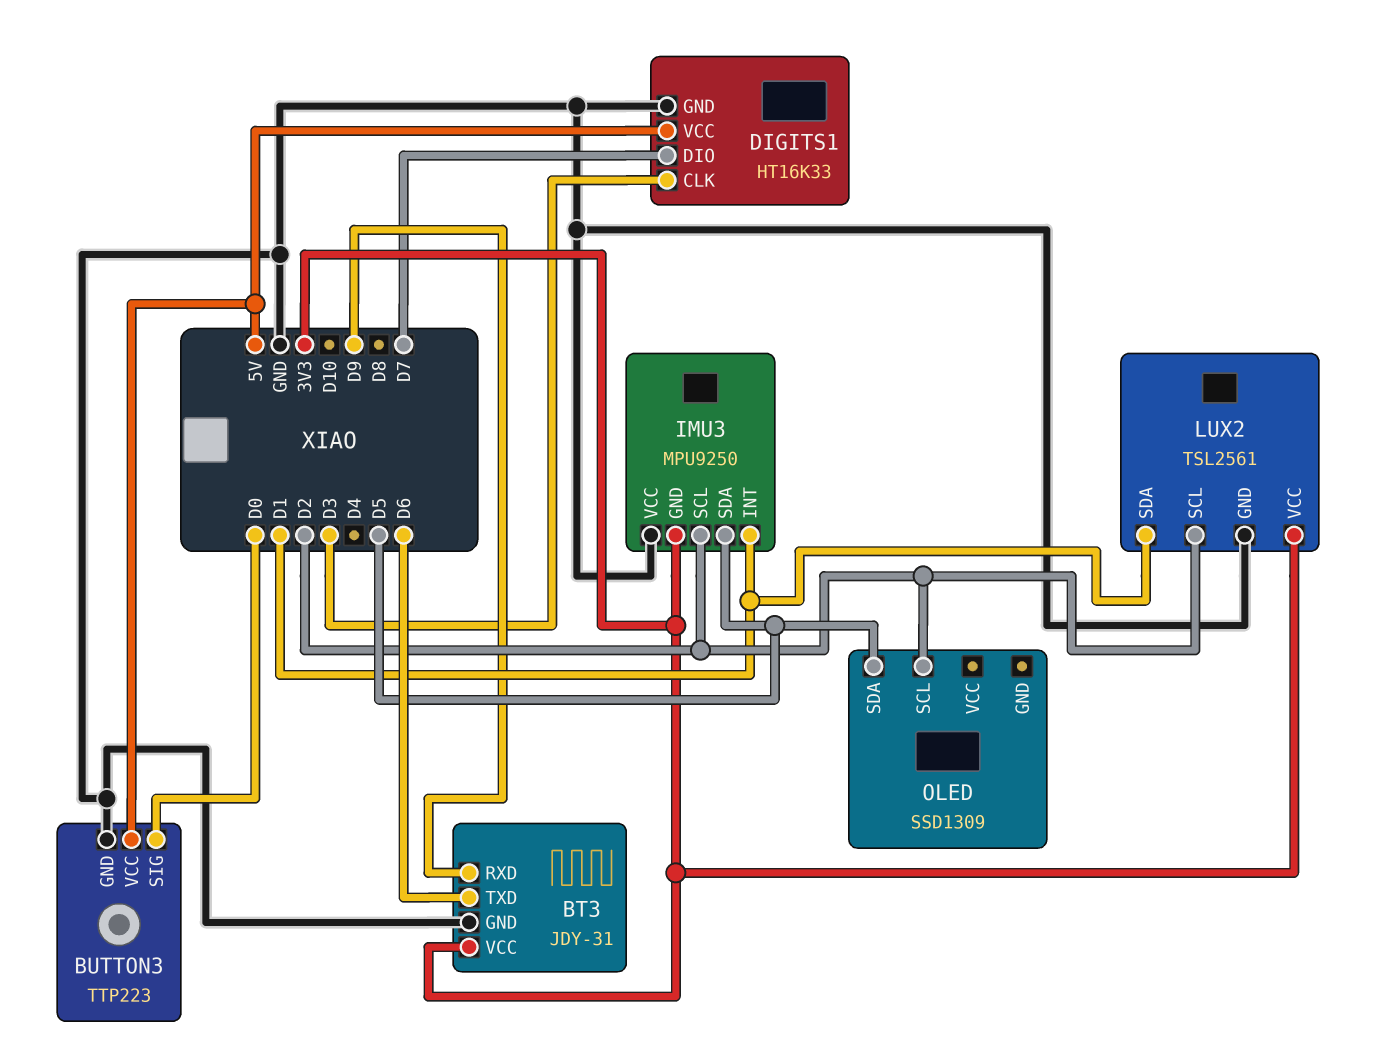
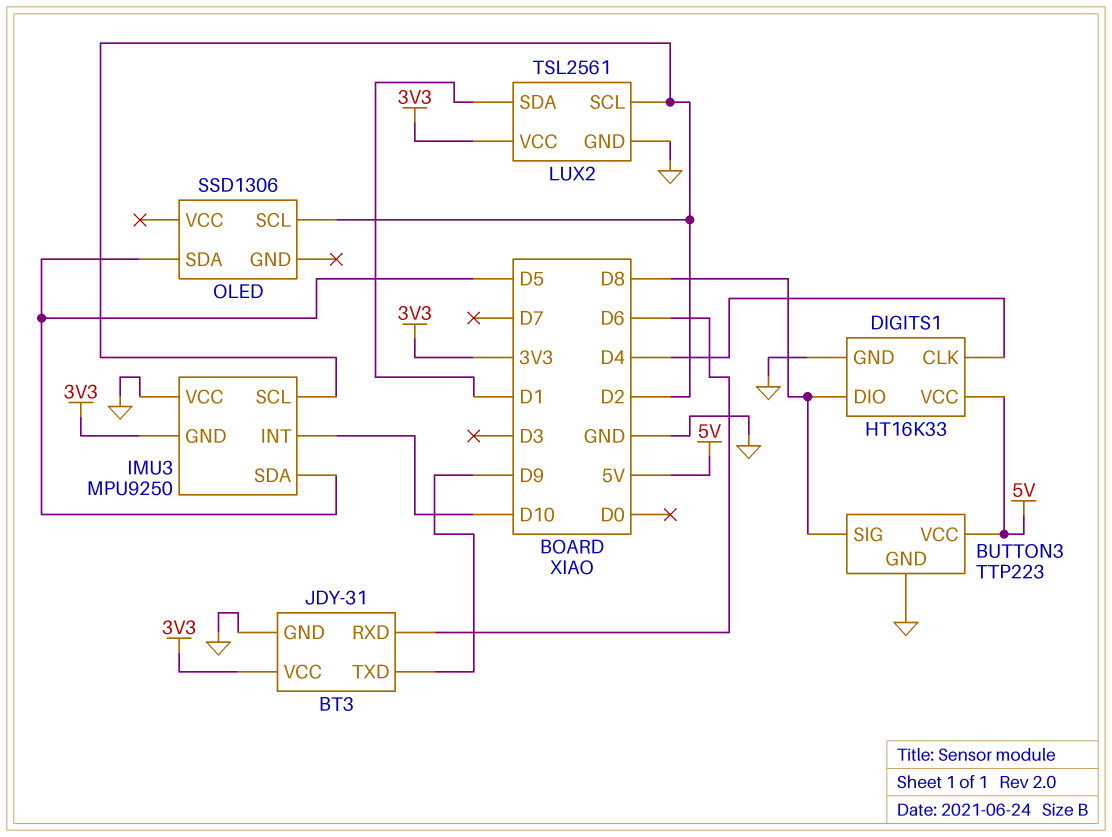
BT3 pin RXD: D9 -> D6
BT3 pin TXD: D6 -> D9
BUTTON3 pin SIG: D0 -> D8
DIGITS1 pin CLK: D3 -> D4
DIGITS1 pin DIO: D7 -> D8
IMU3 pin INT: D1 -> D10
OLED: SSD1309 -> SSD1306

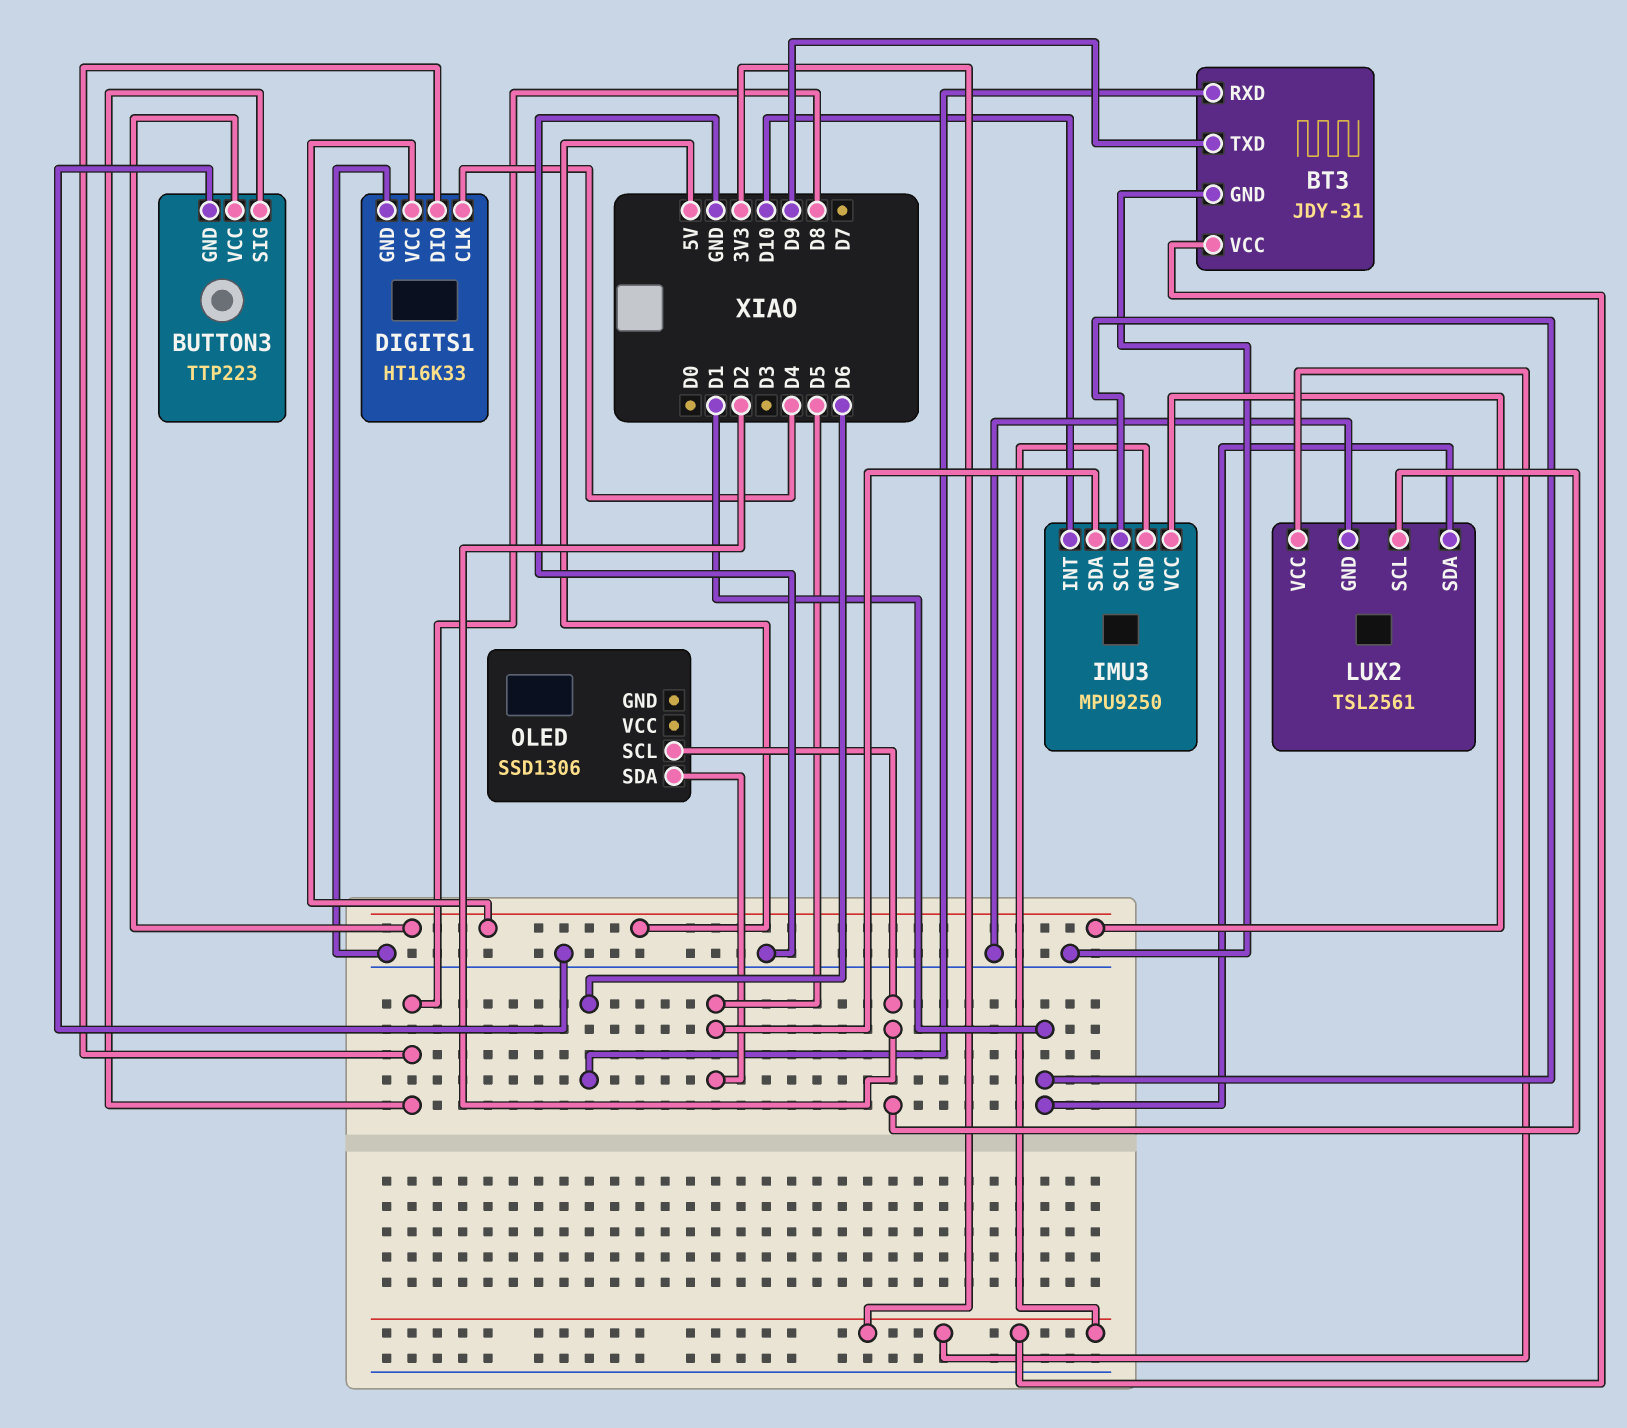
IMU3 pin SCL: D2 -> D1
IMU3 pin VCC: GND -> 5V

